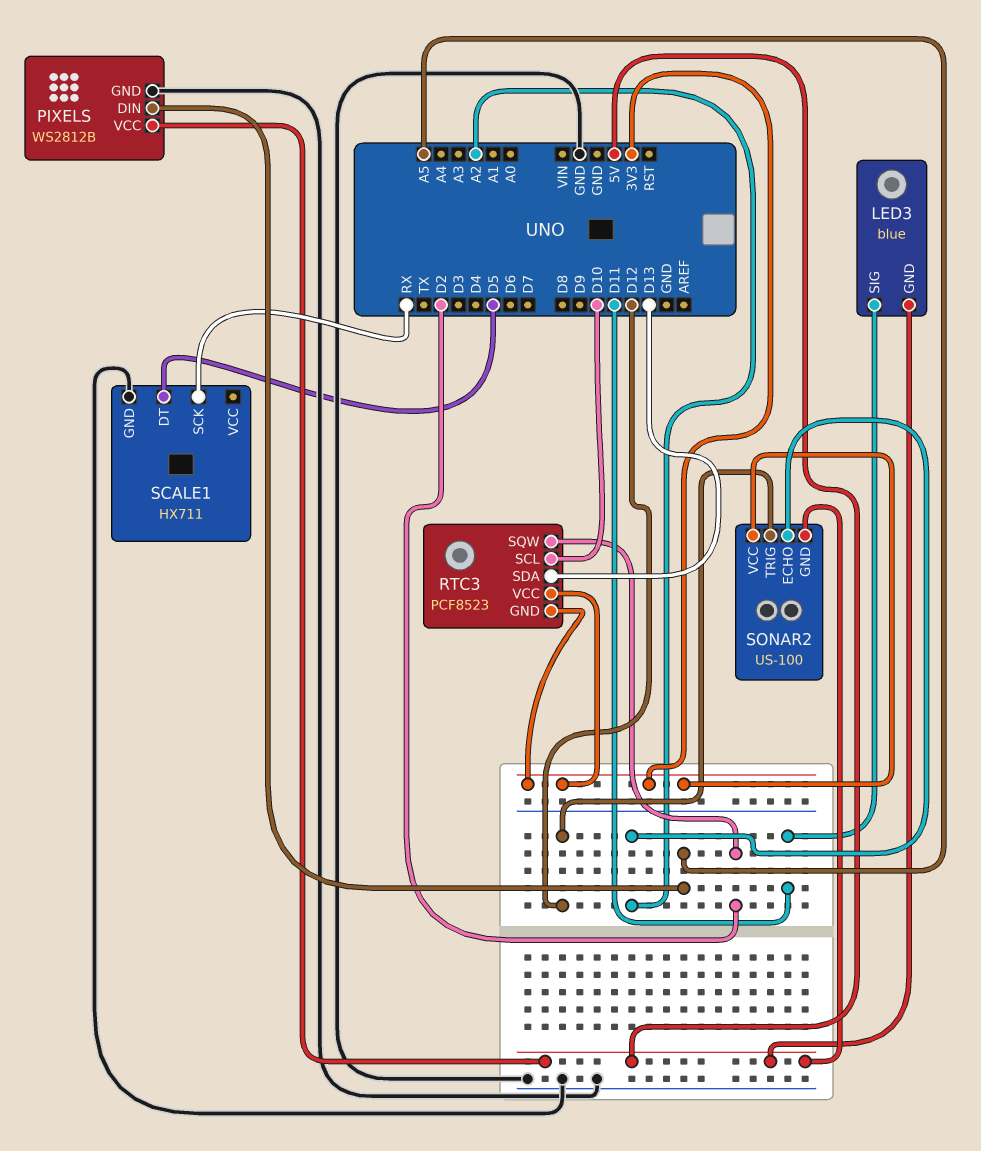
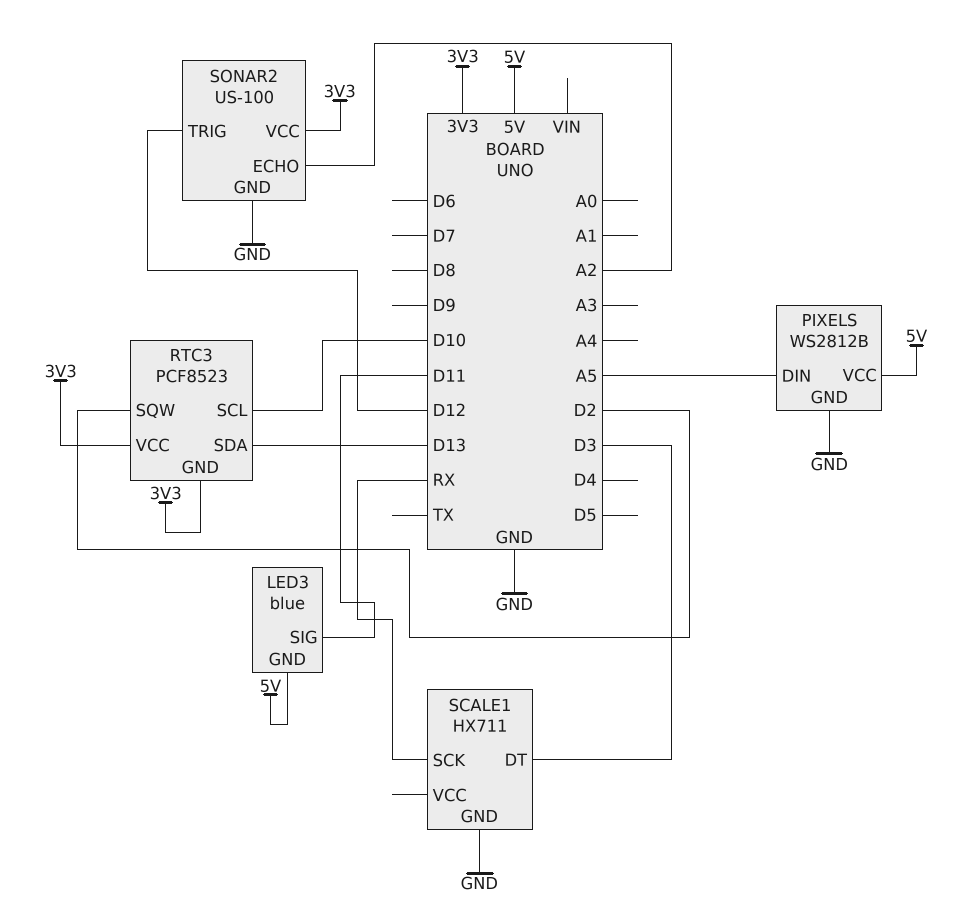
SCALE1 pin DT: D5 -> D3
SONAR2 pin GND: 5V -> GND

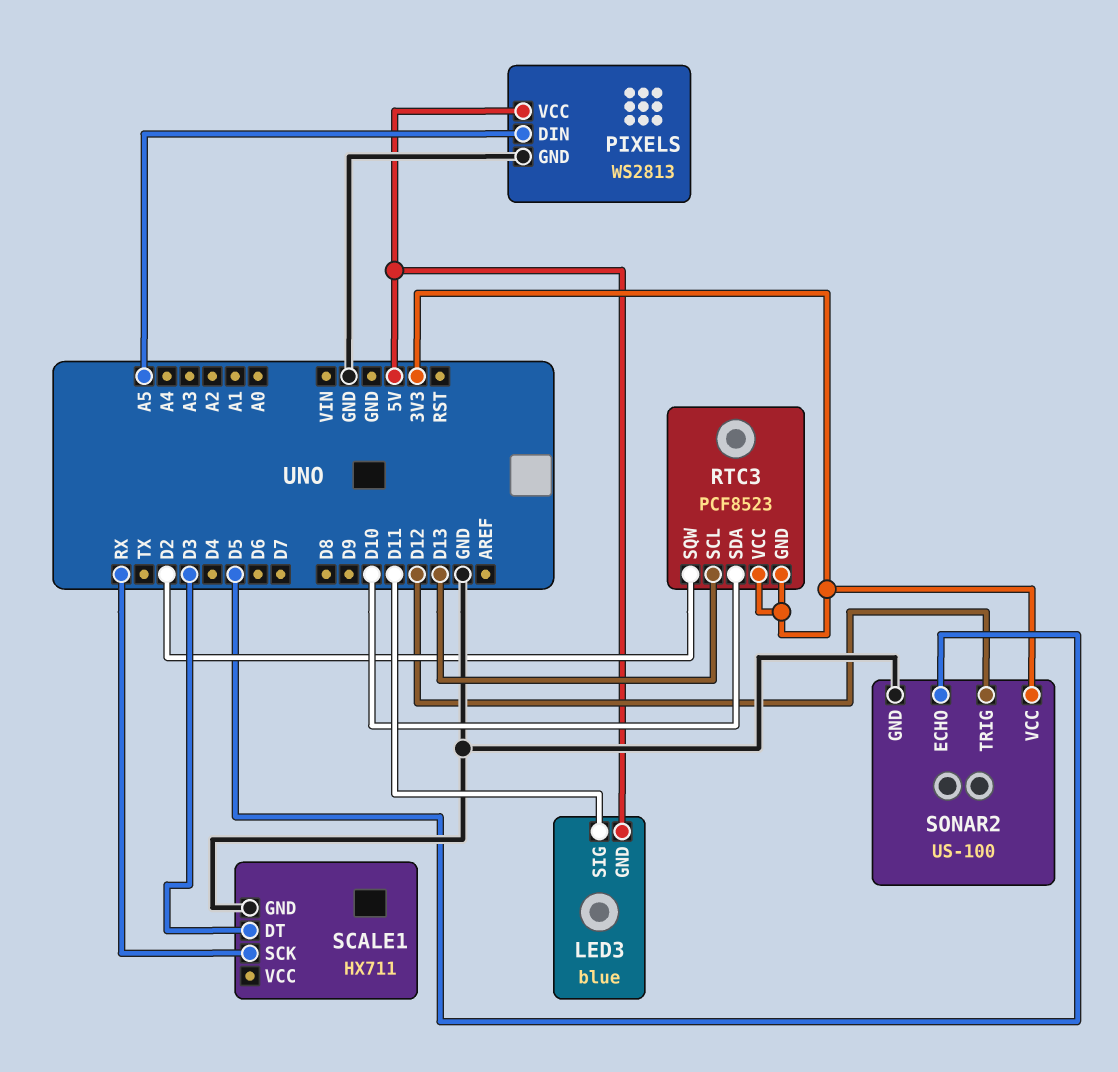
PIXELS: WS2812B -> WS2813
RTC3 pin SCL: D10 -> D13
RTC3 pin SDA: D13 -> D10
SONAR2 pin ECHO: A2 -> D5

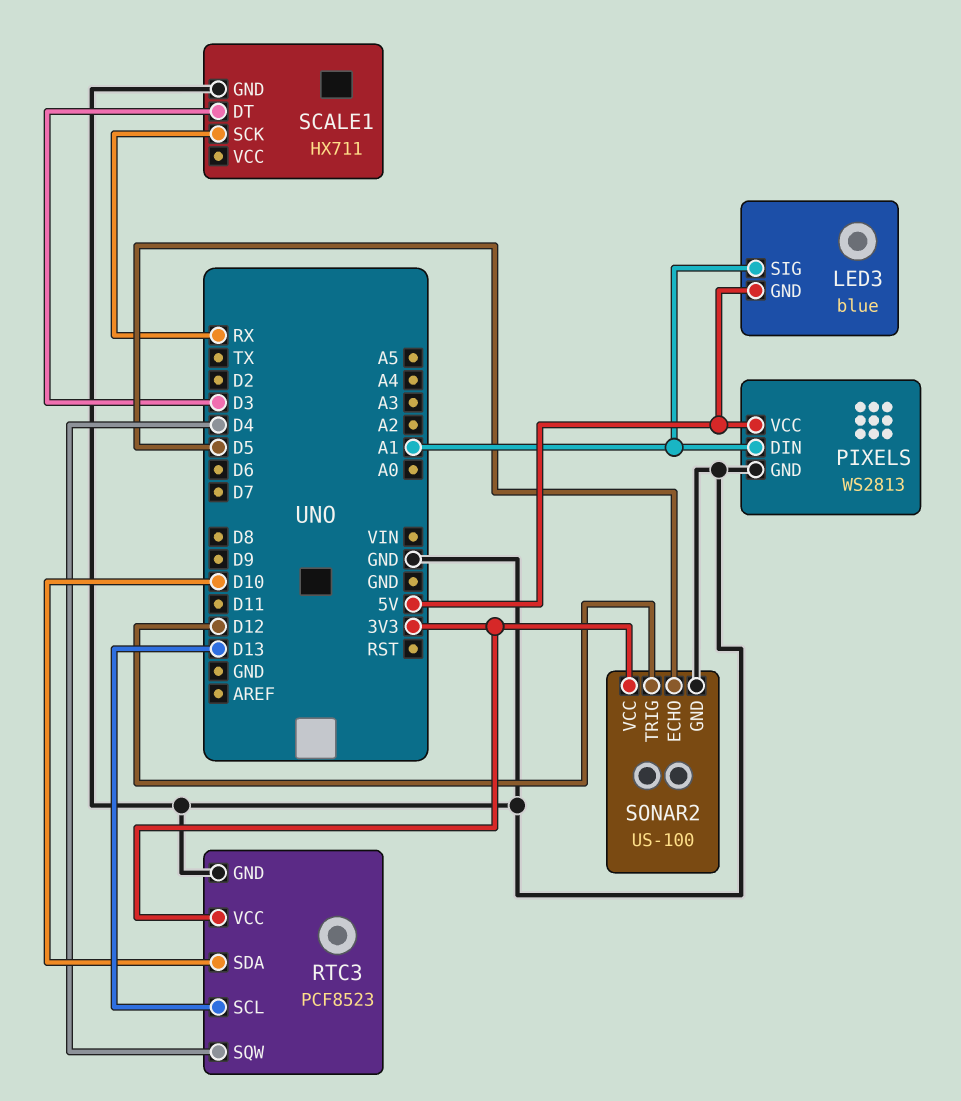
LED3 pin SIG: D11 -> A1
PIXELS pin DIN: A5 -> A1
RTC3 pin GND: 3V3 -> GND
RTC3 pin SQW: D2 -> D4

